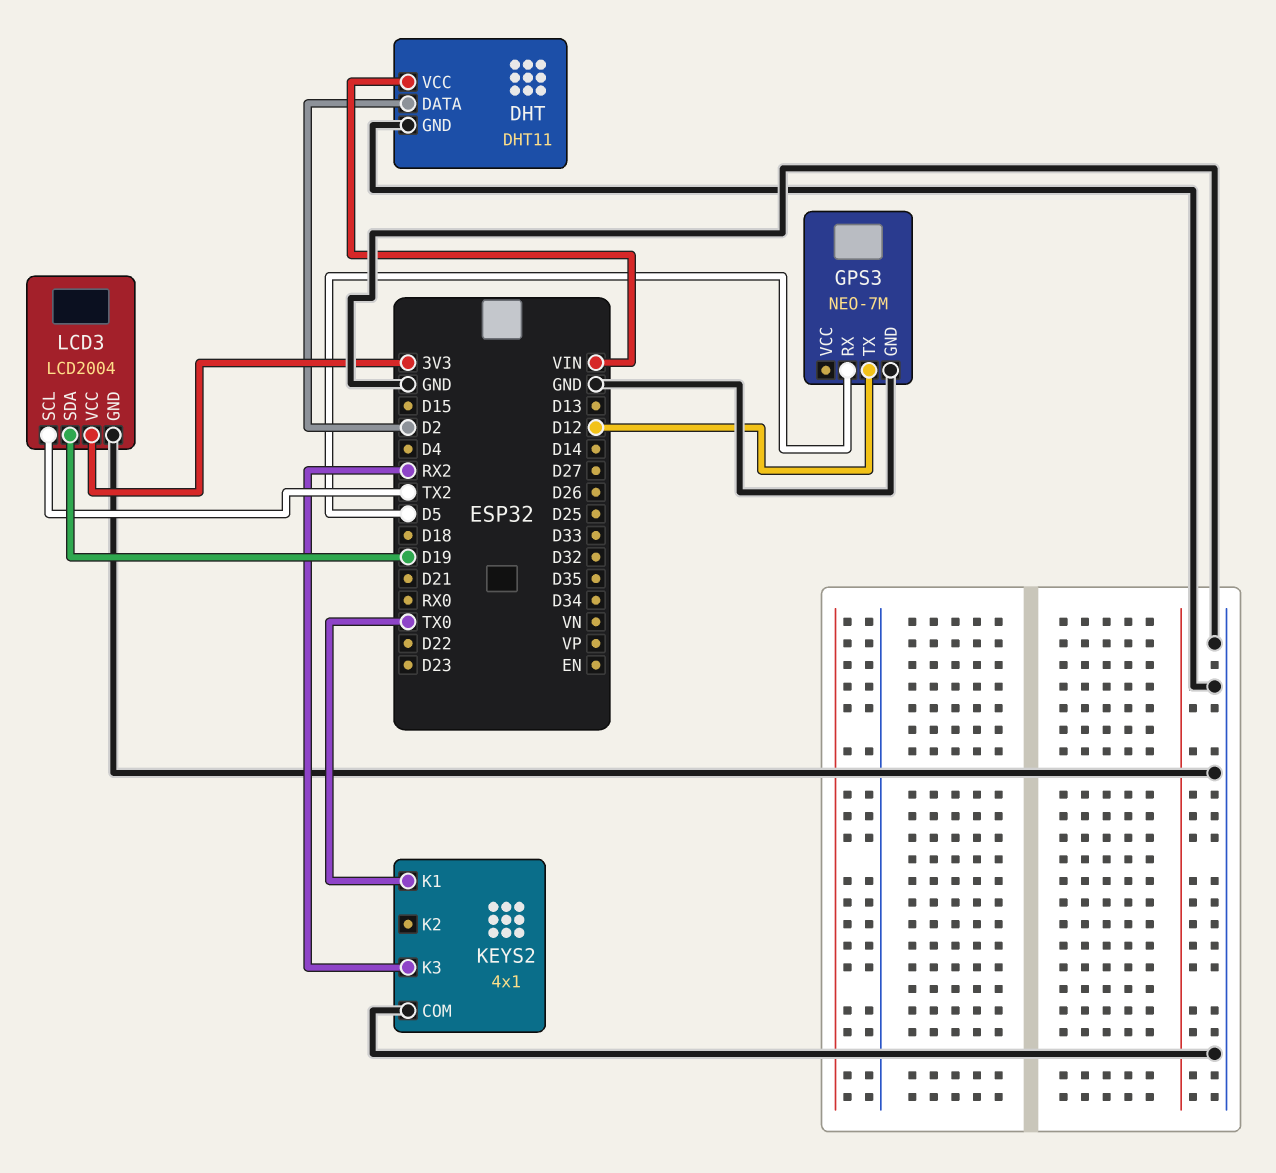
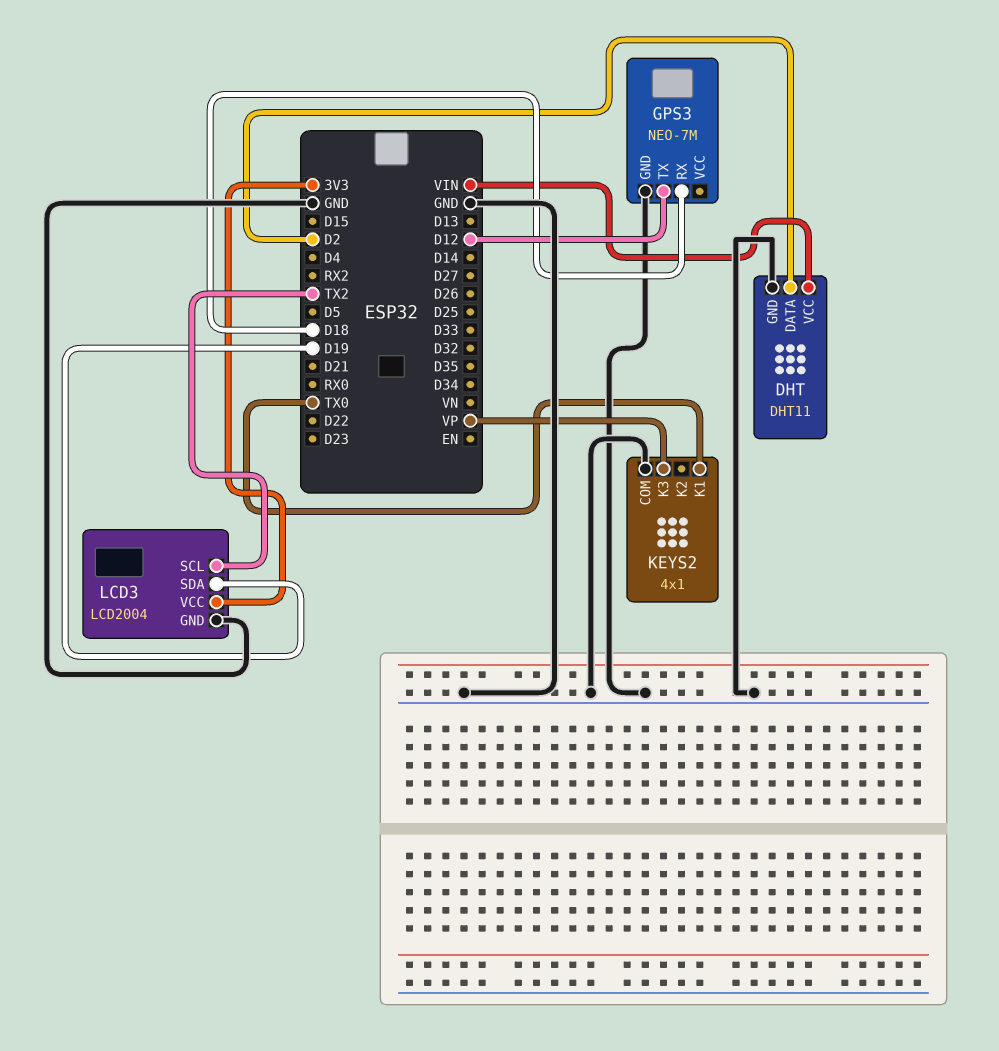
GPS3 pin RX: D5 -> D18
KEYS2 pin K3: RX2 -> VP

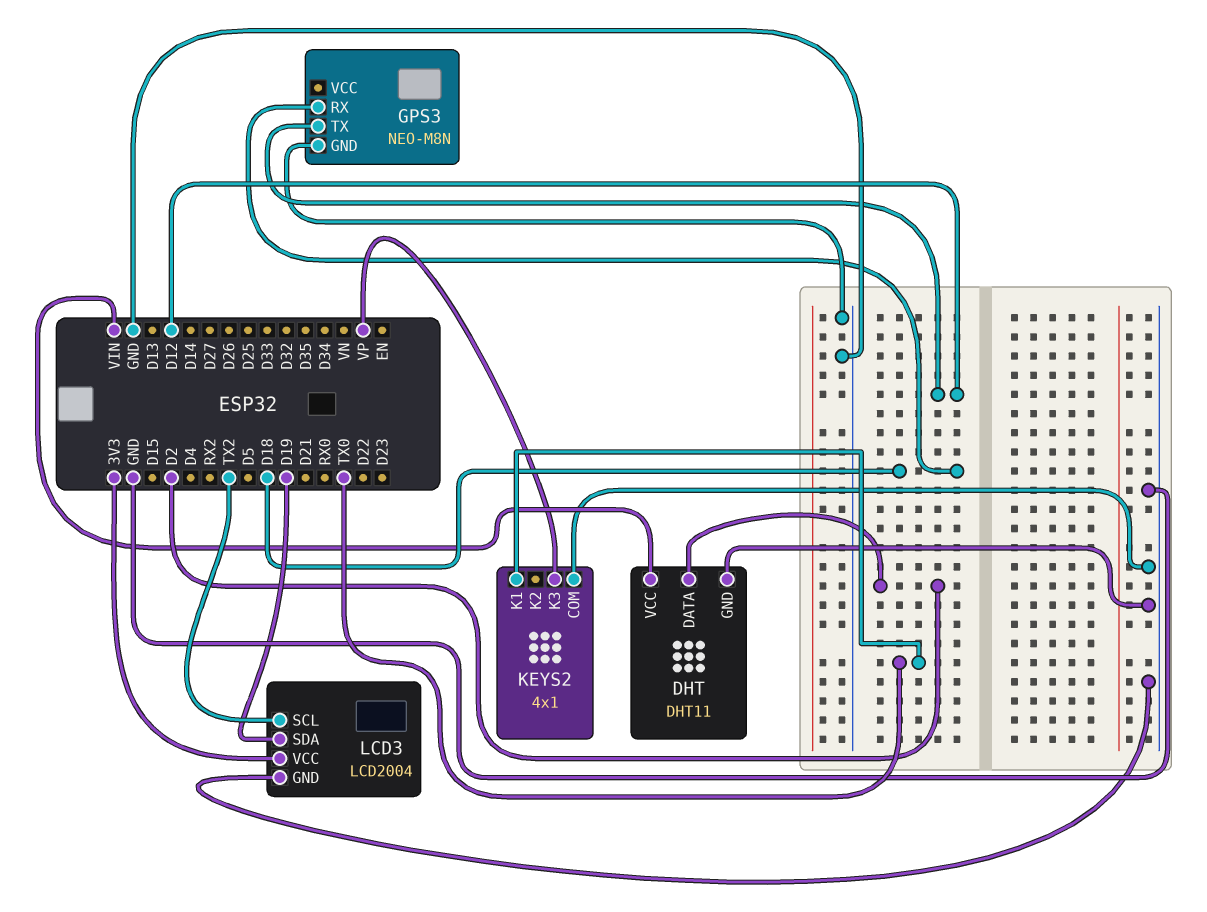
GPS3: NEO-7M -> NEO-M8N

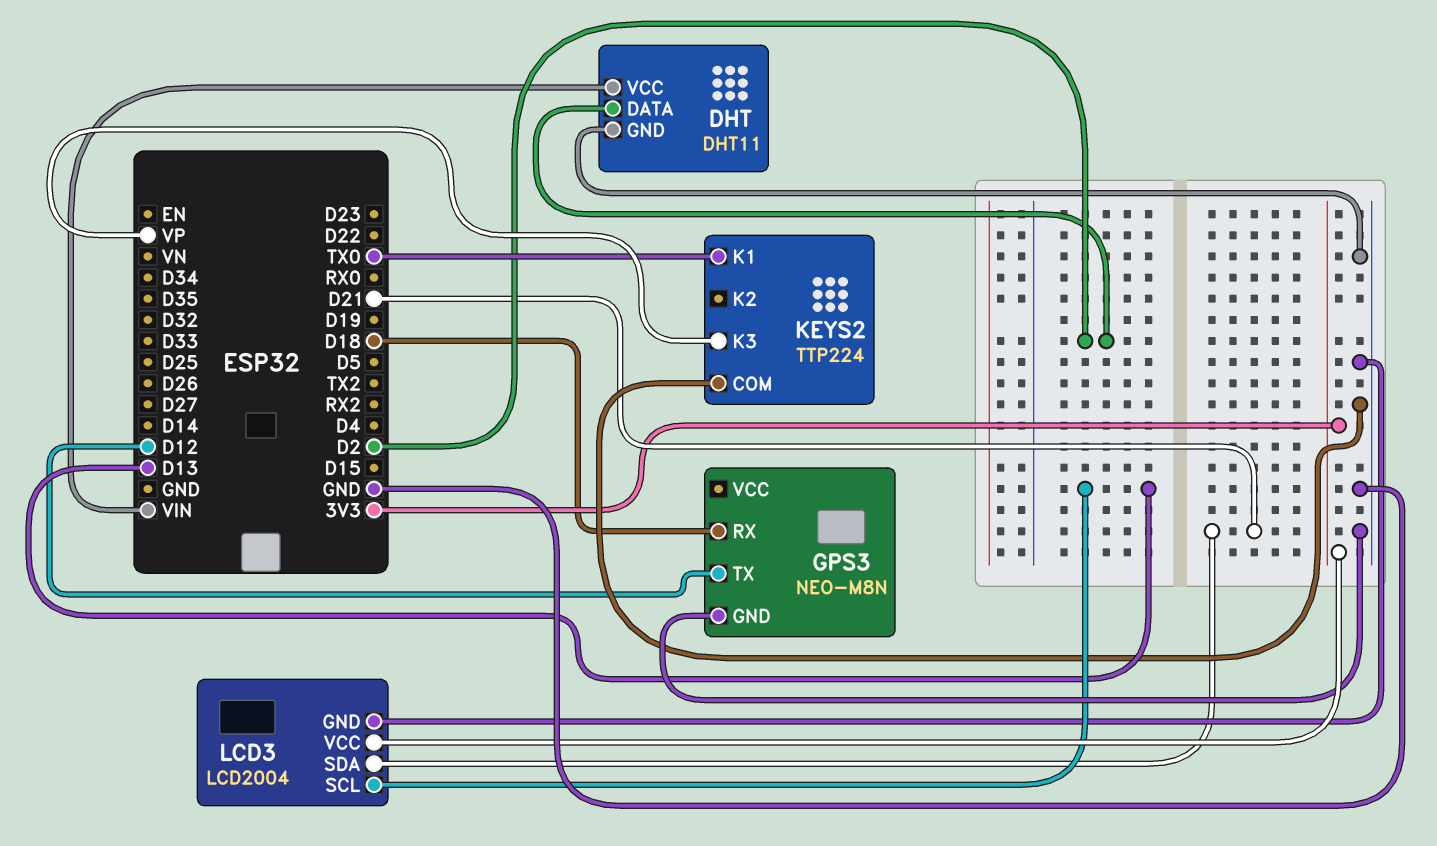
KEYS2: 4x1 -> TTP224
LCD3 pin SCL: TX2 -> D13
LCD3 pin SDA: D19 -> D21

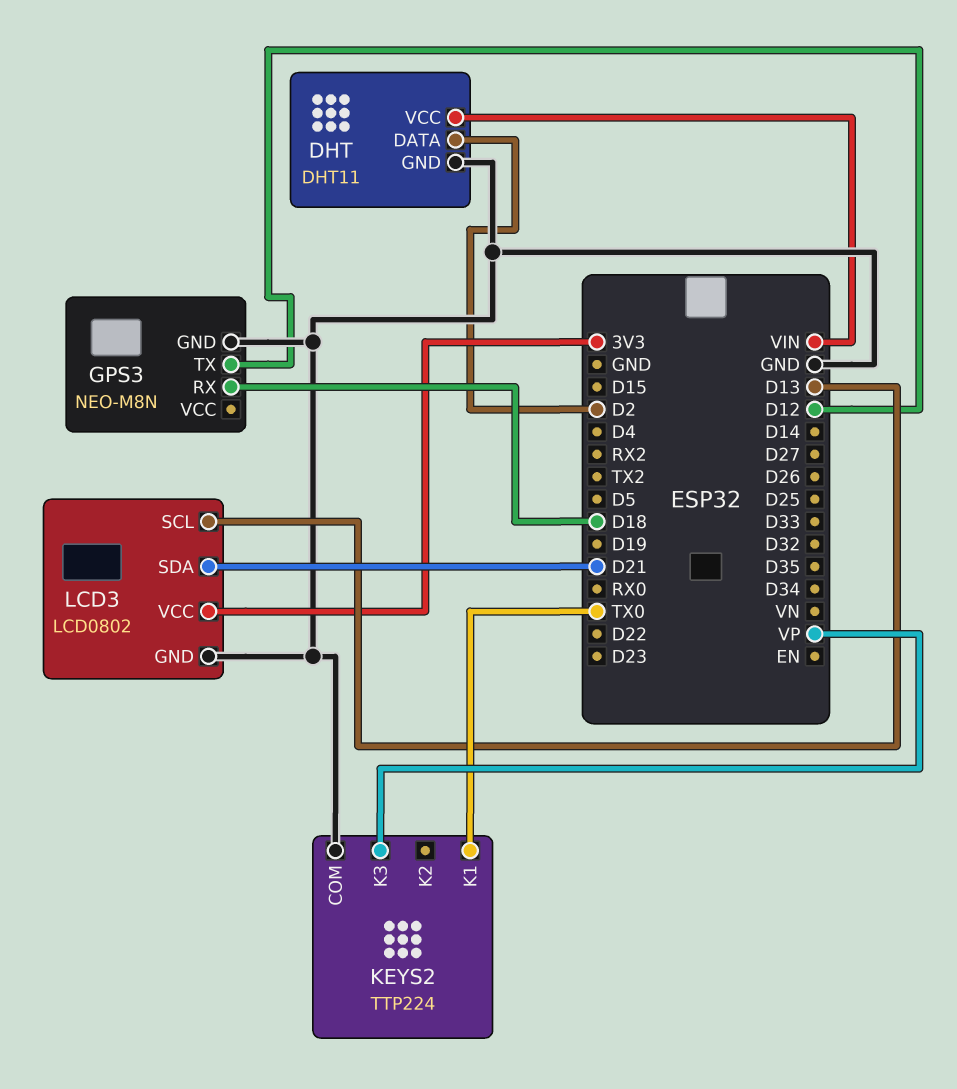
LCD3: LCD2004 -> LCD0802

